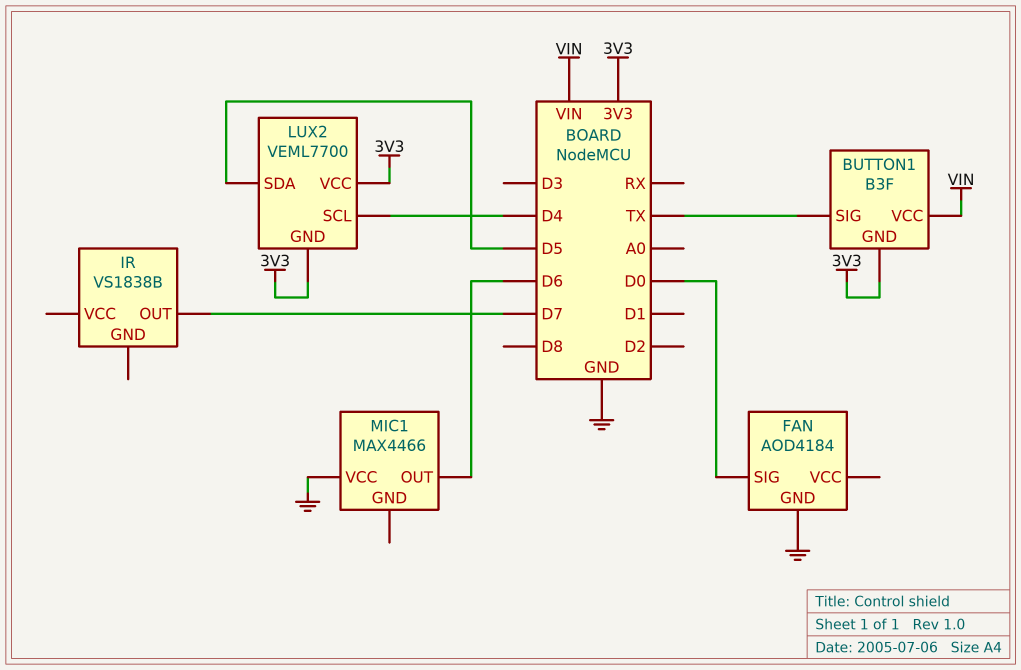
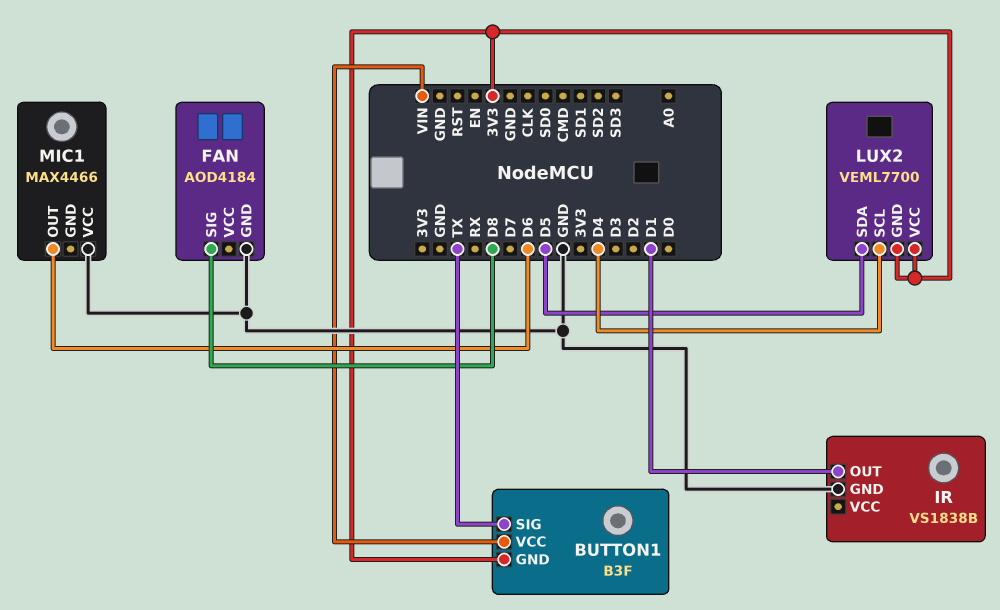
FAN pin SIG: D0 -> D8
IR pin GND: none -> GND
IR pin OUT: D7 -> D1

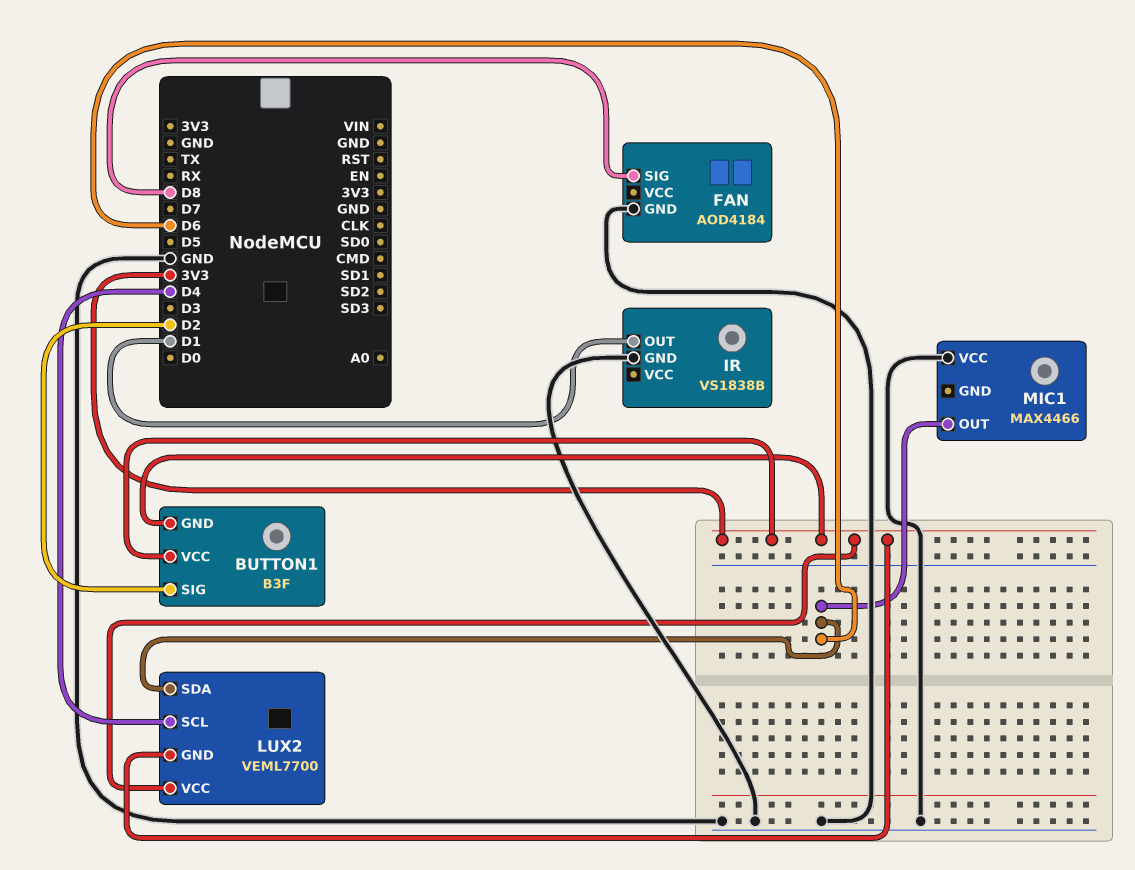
BUTTON1 pin SIG: TX -> D2
BUTTON1 pin VCC: VIN -> 3V3
LUX2 pin SDA: D5 -> D6

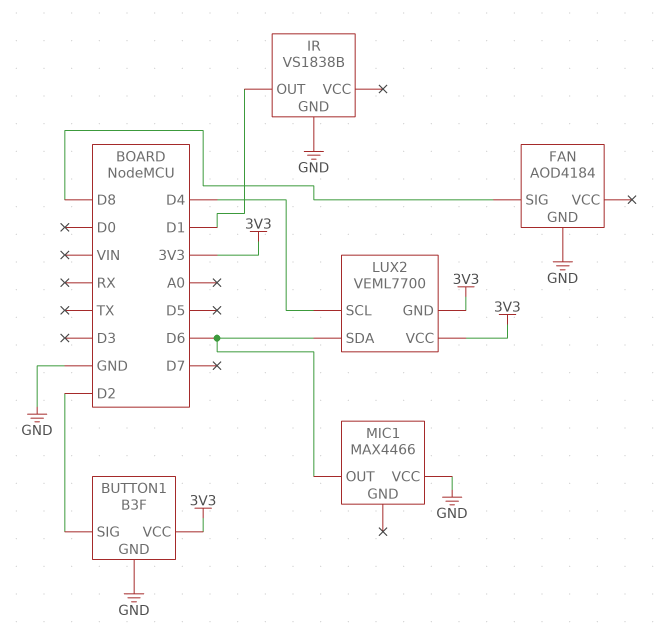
BUTTON1 pin GND: 3V3 -> GND

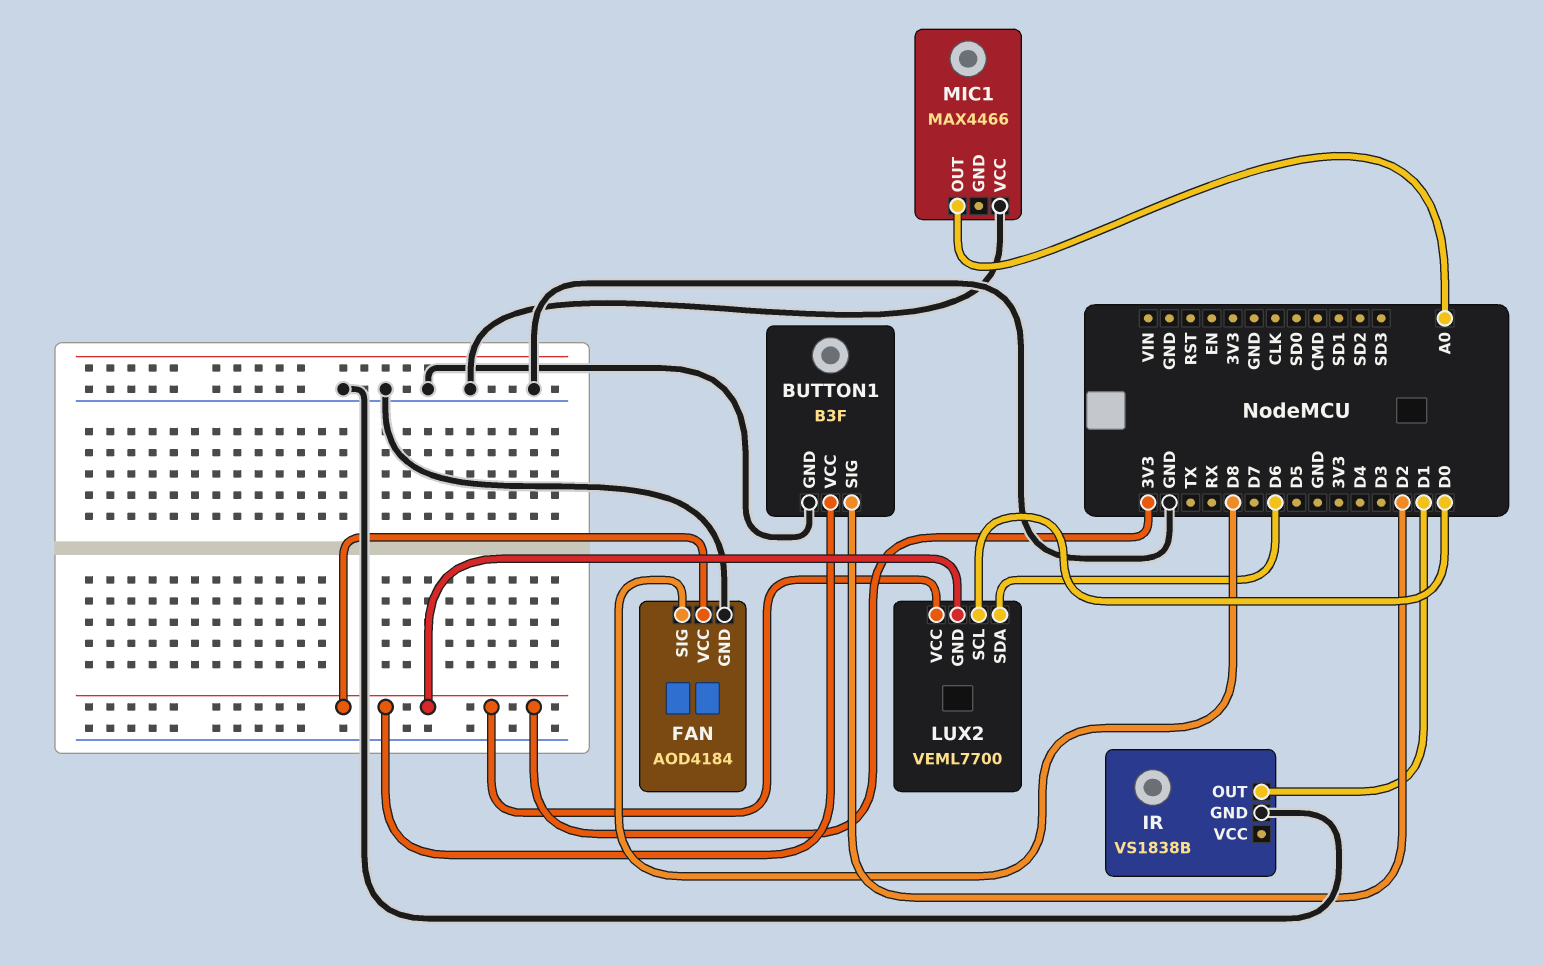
FAN pin VCC: none -> 3V3
LUX2 pin SCL: D4 -> D0
MIC1 pin OUT: D6 -> A0

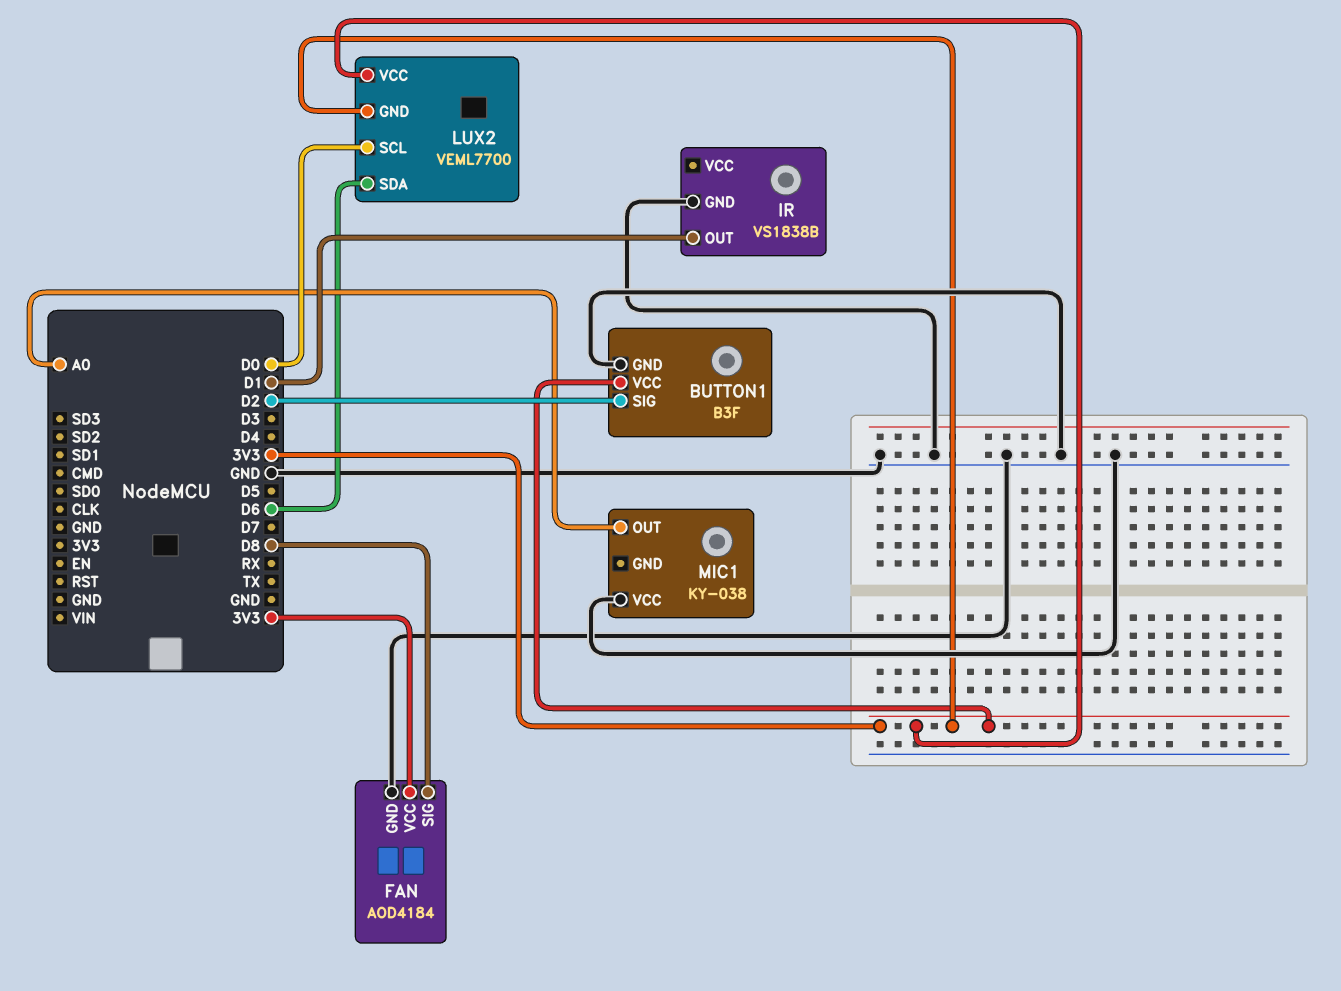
MIC1: MAX4466 -> KY-038

